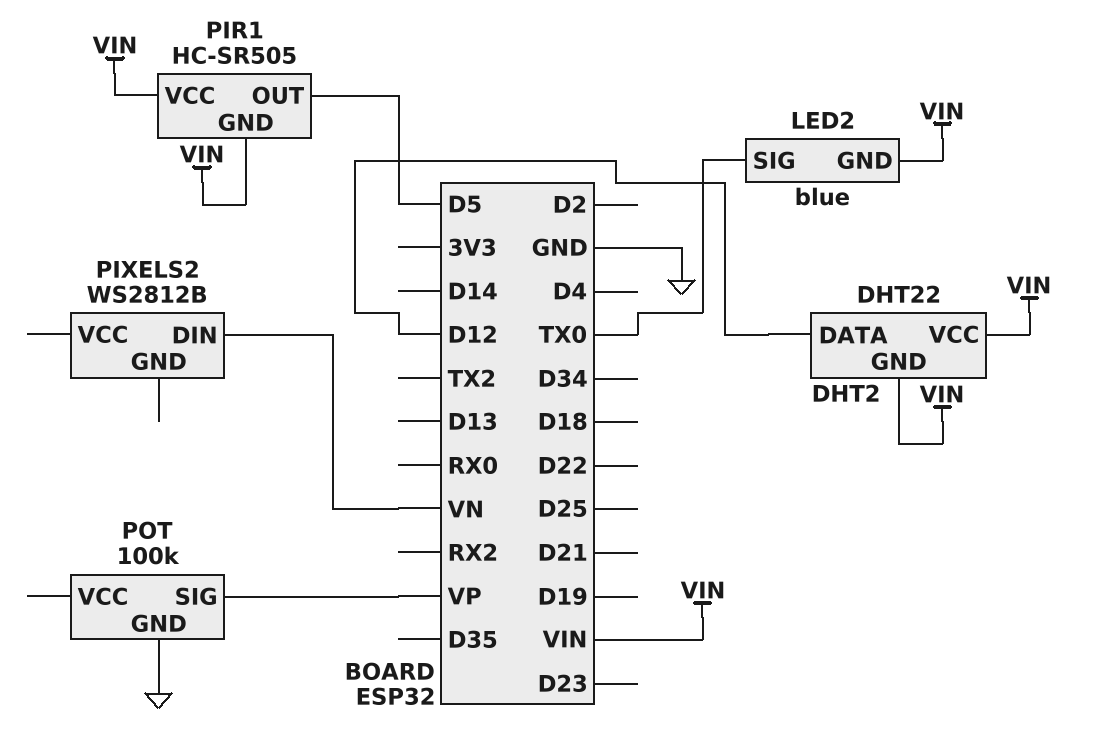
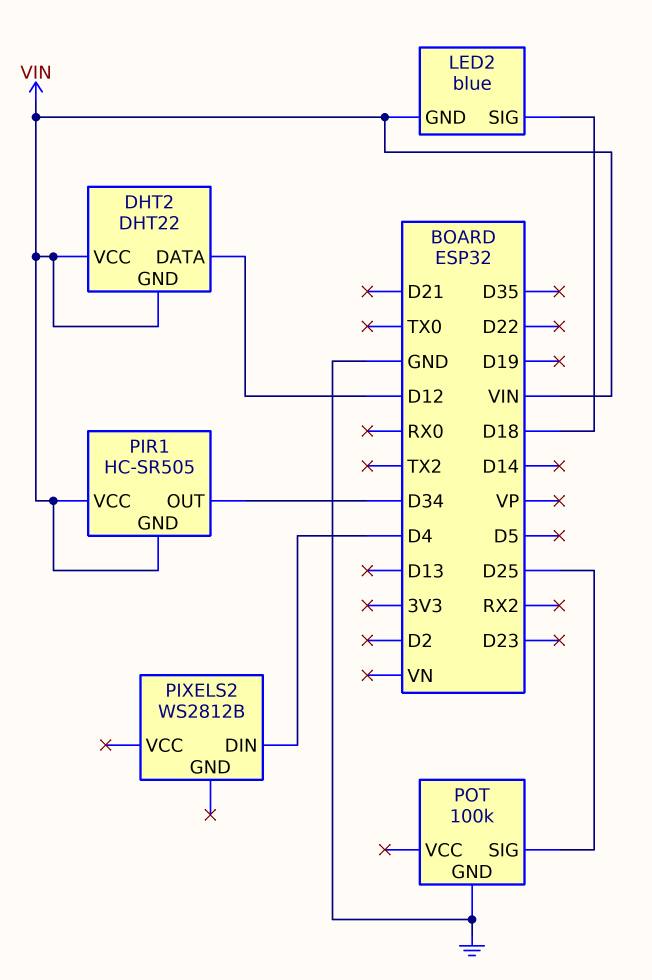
LED2 pin SIG: TX0 -> D18
PIR1 pin OUT: D5 -> D34
PIXELS2 pin DIN: VN -> D4
POT pin SIG: VP -> D25

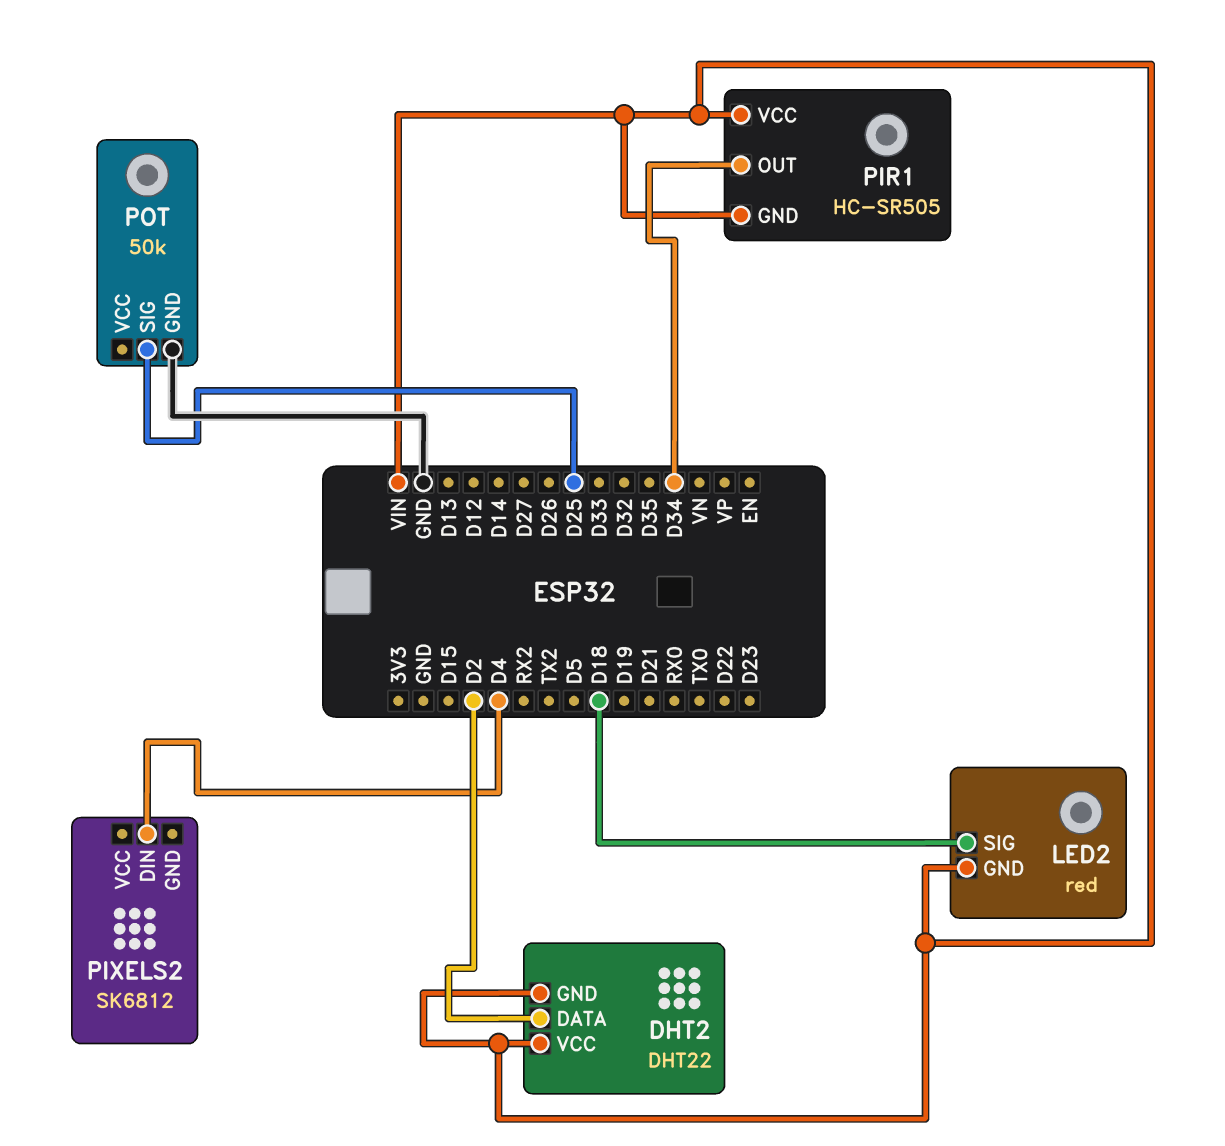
DHT2 pin DATA: D12 -> D2
LED2: blue -> red
PIXELS2: WS2812B -> SK6812
POT: 100k -> 50k

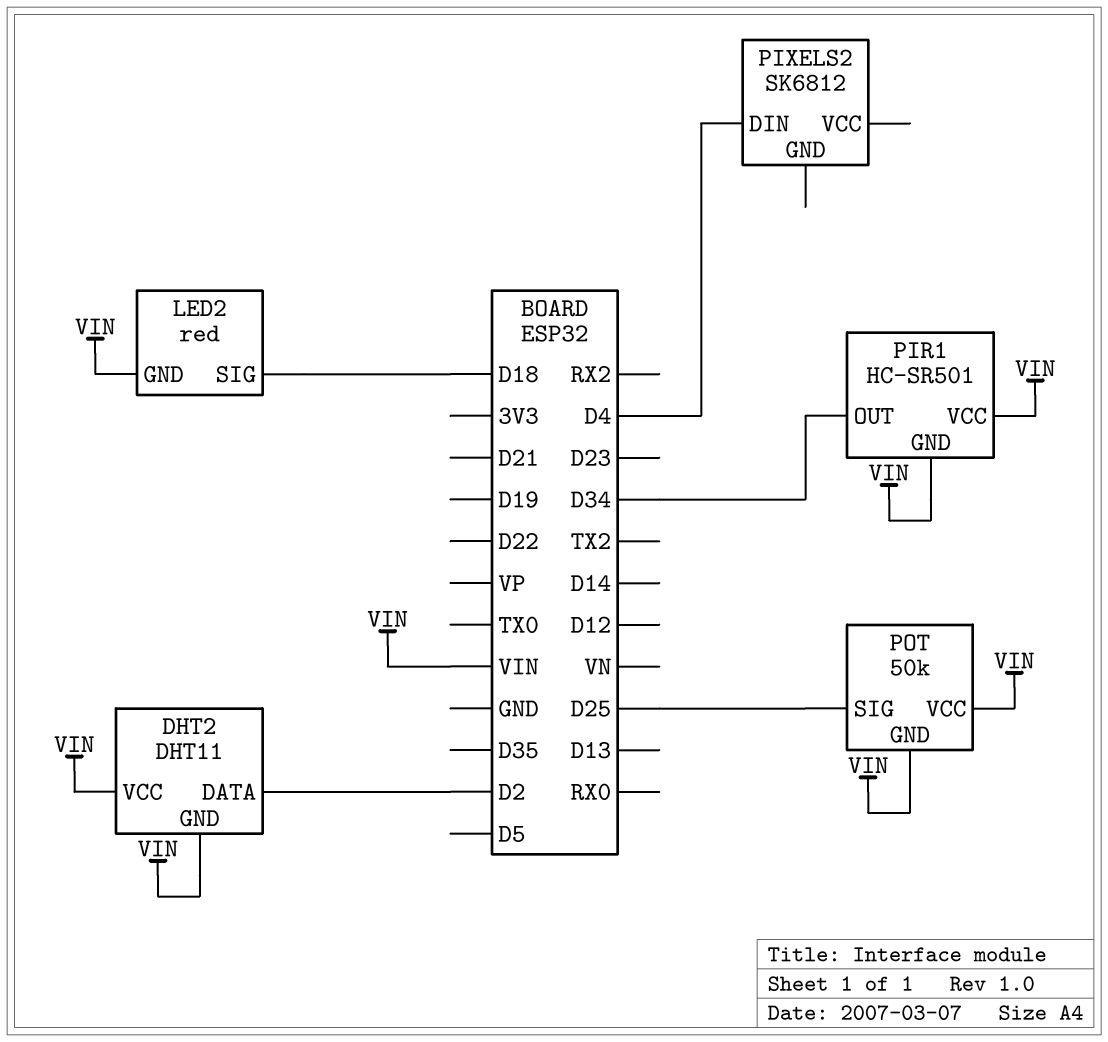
DHT2: DHT22 -> DHT11
PIR1: HC-SR505 -> HC-SR501
POT pin GND: GND -> VIN
POT pin VCC: none -> VIN

